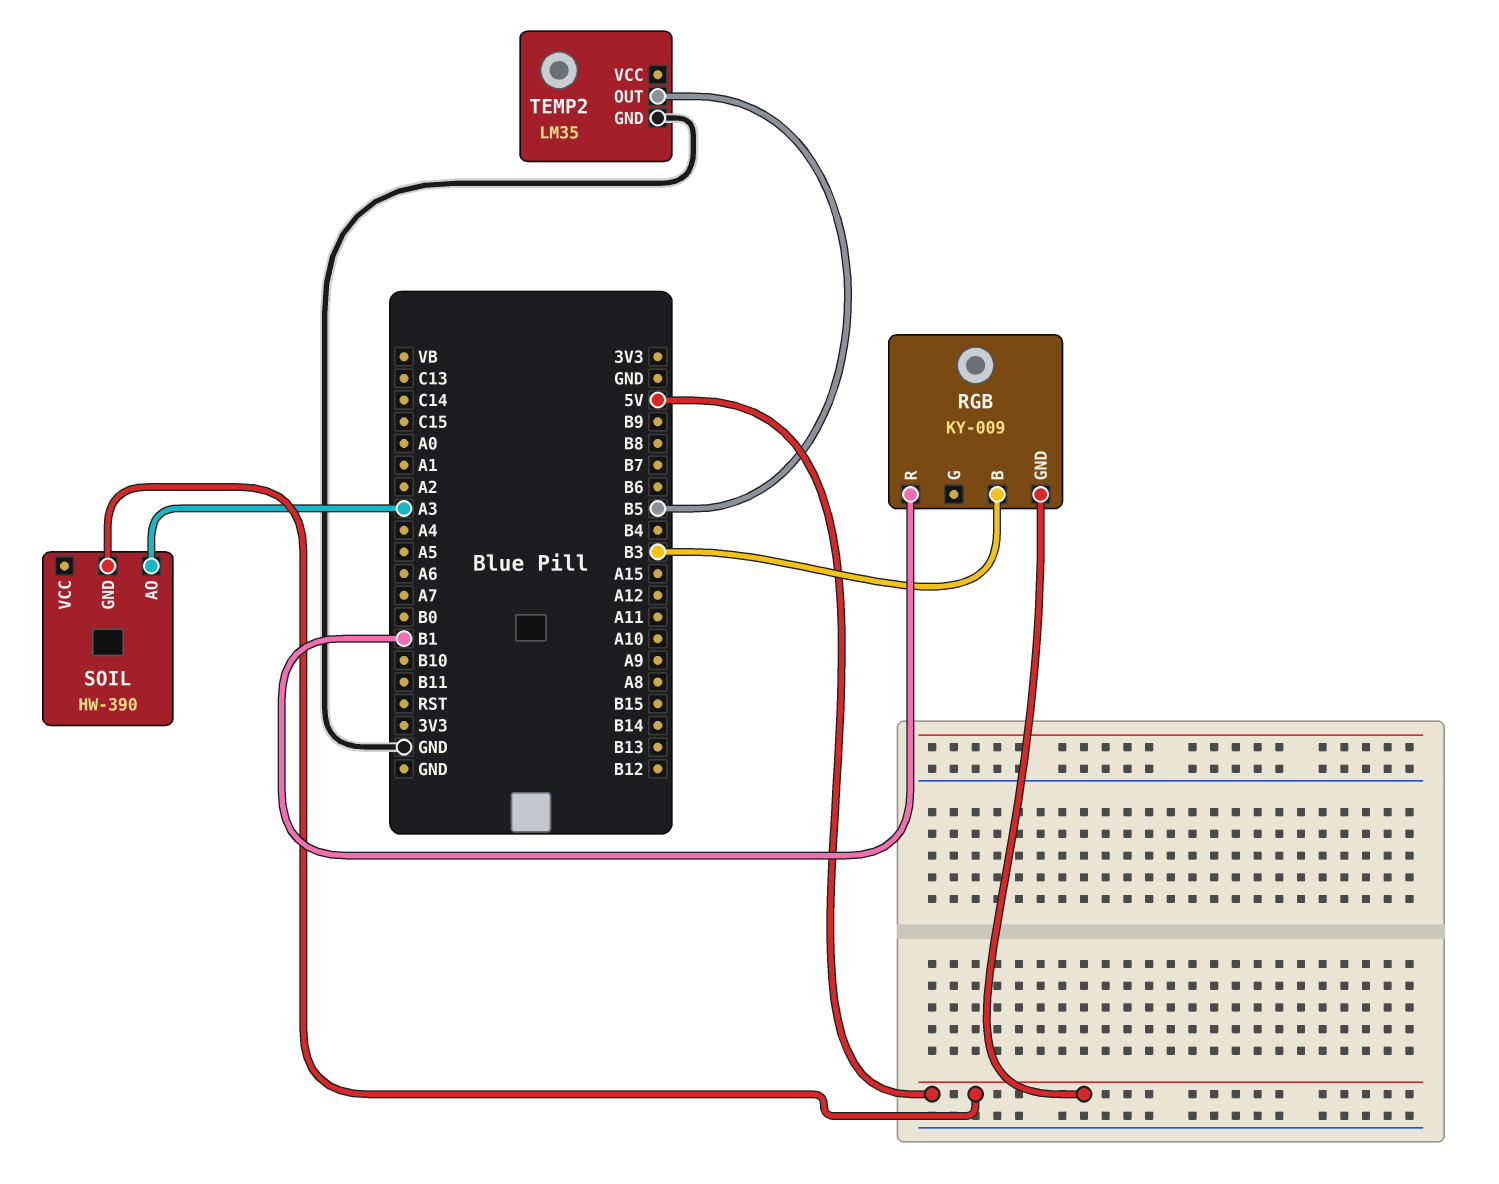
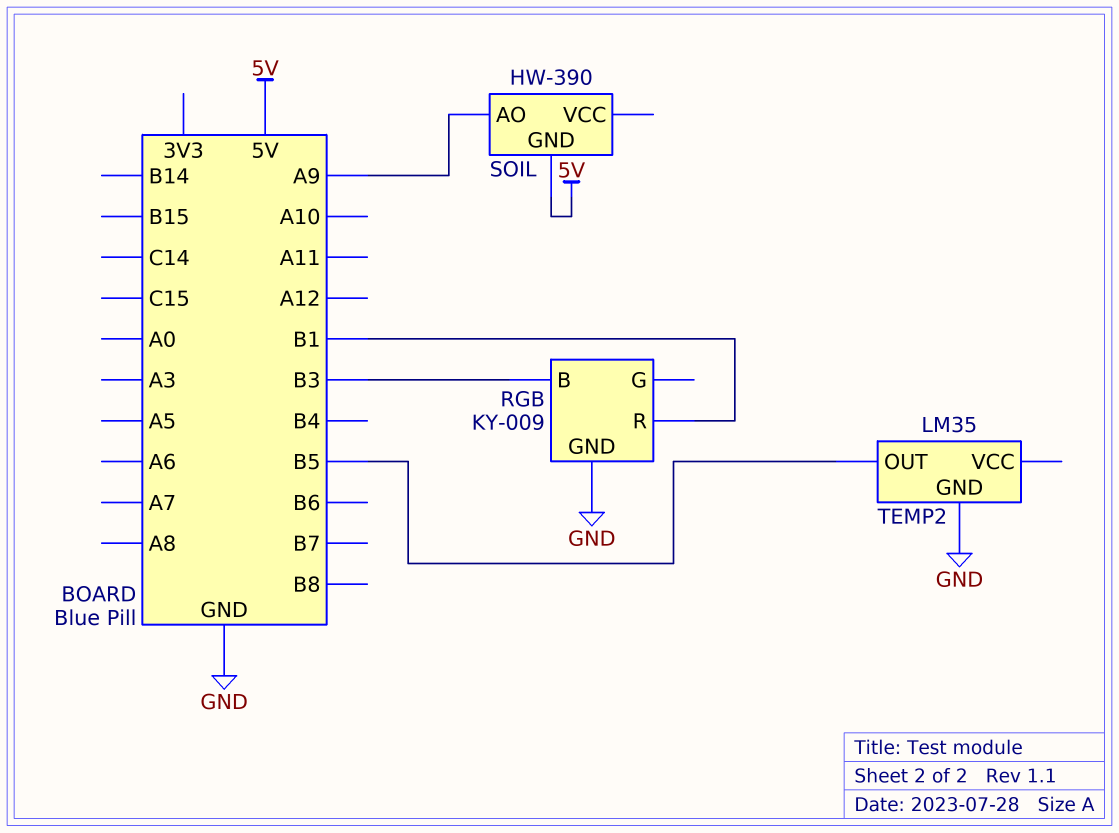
RGB pin GND: 5V -> GND
SOIL pin AO: A3 -> A9

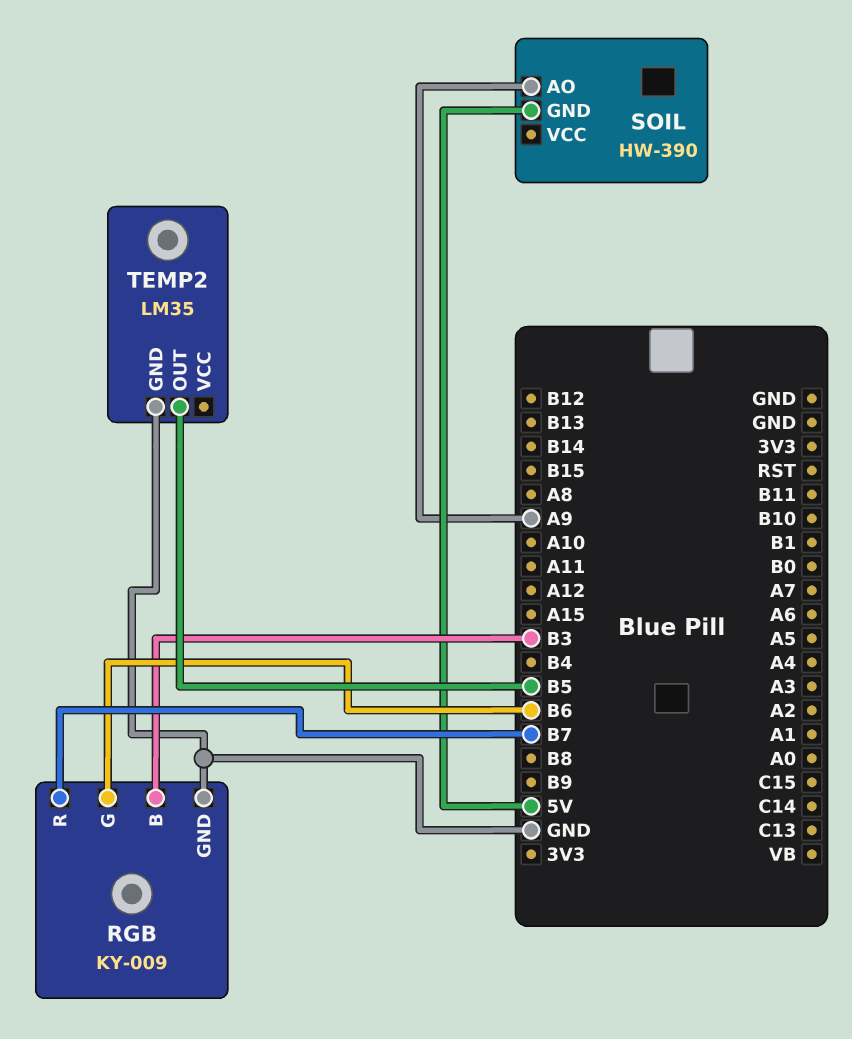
RGB pin G: none -> B6
RGB pin R: B1 -> B7

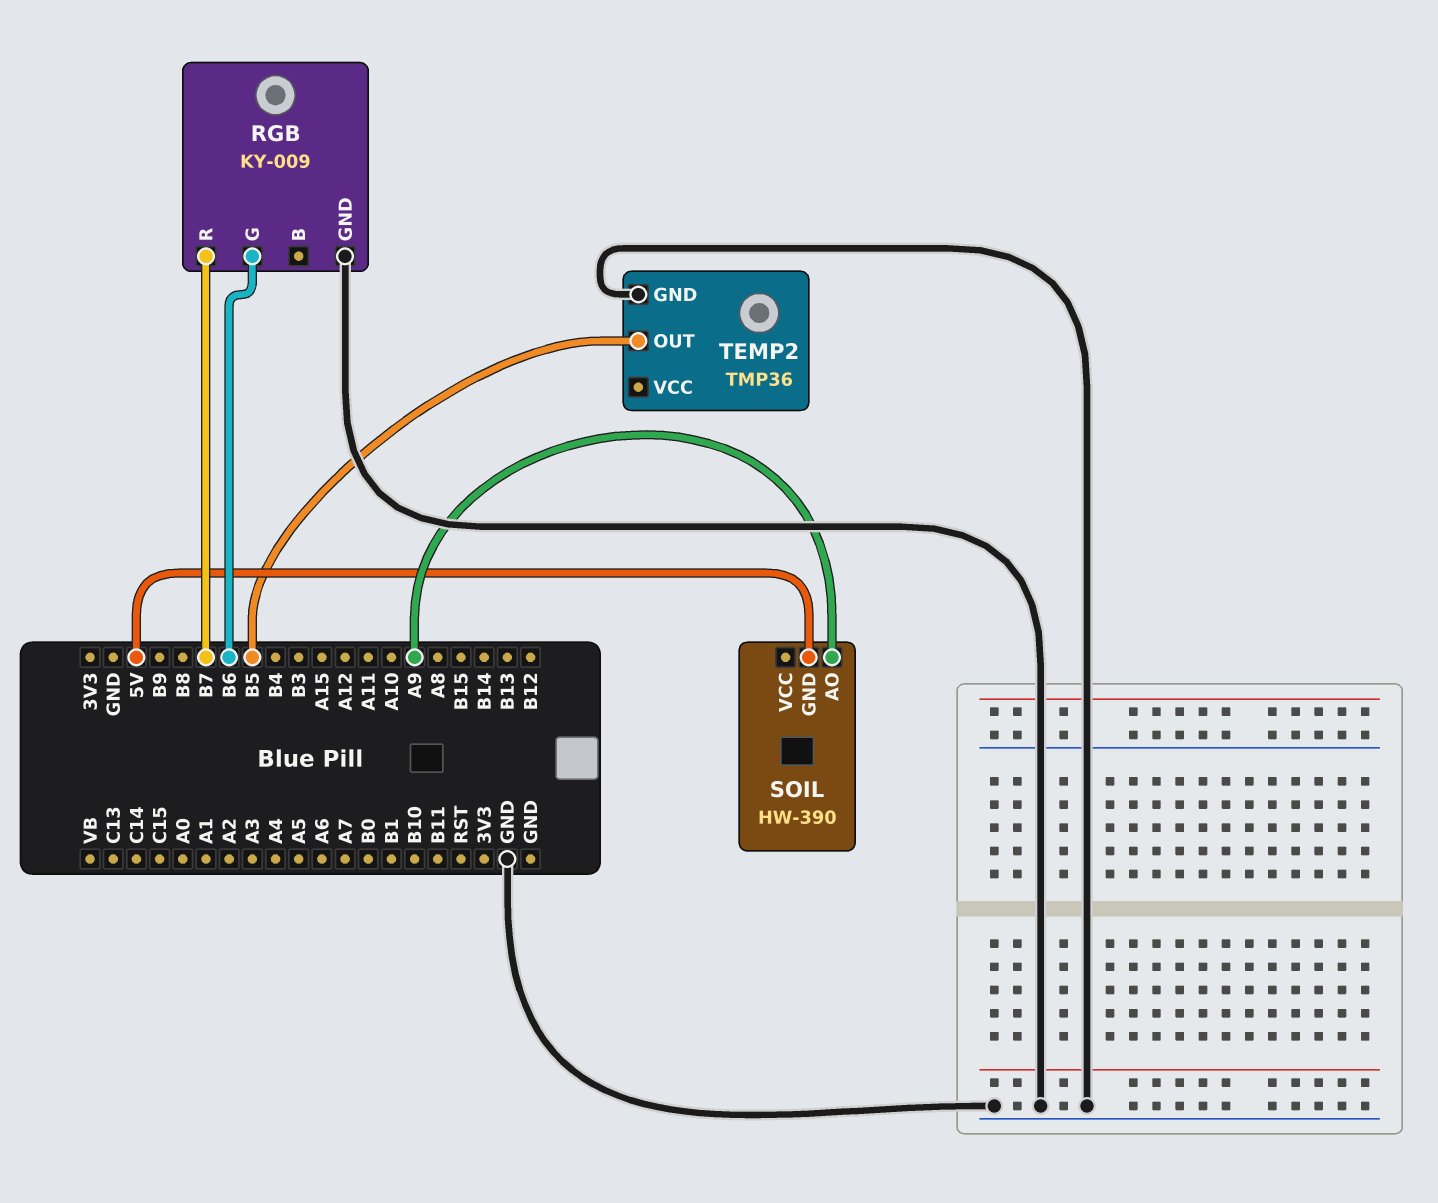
RGB pin B: B3 -> none
TEMP2: LM35 -> TMP36

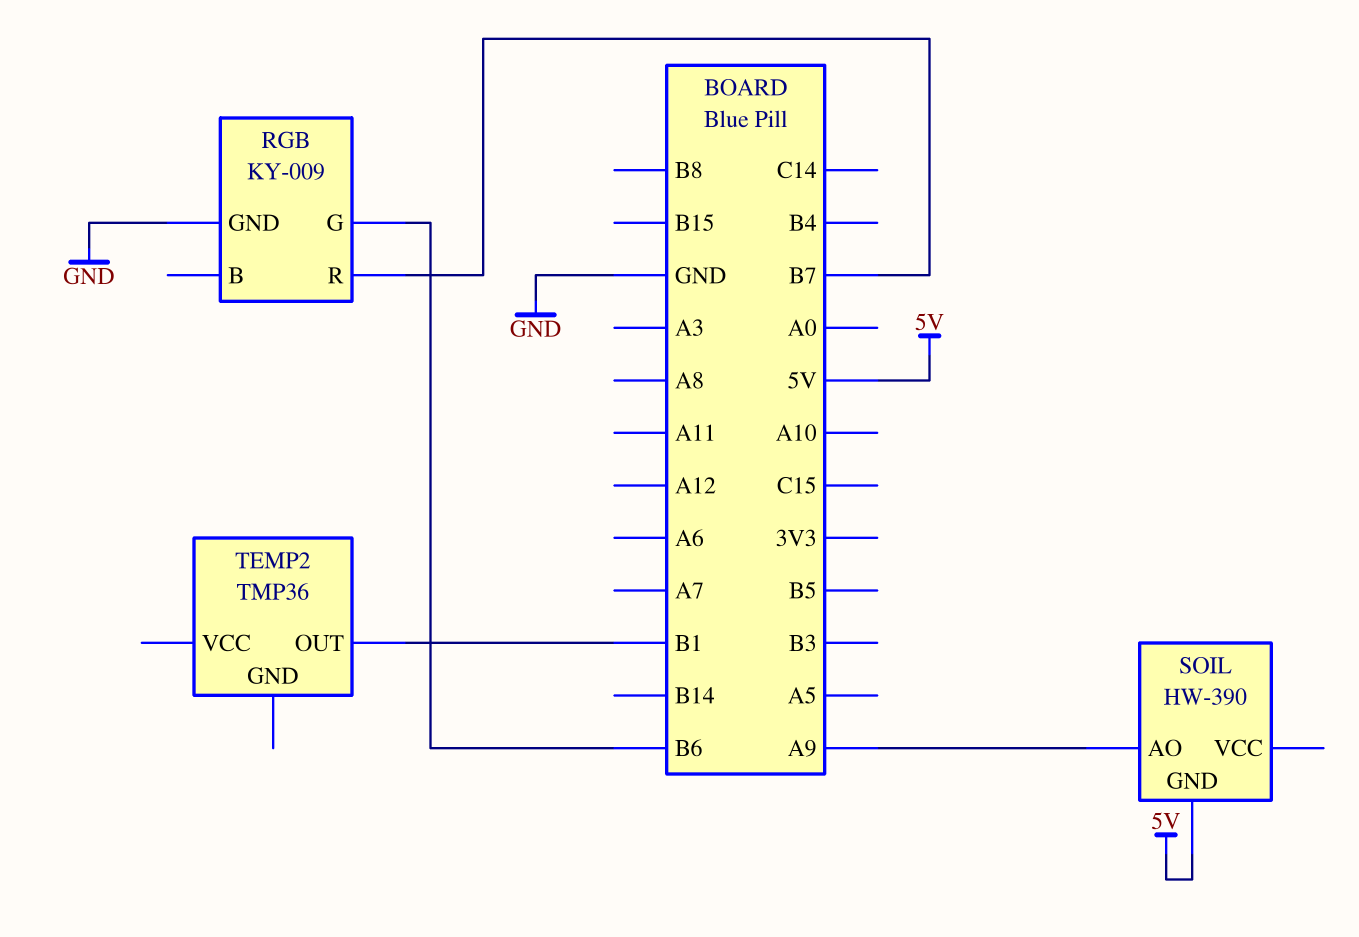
TEMP2 pin GND: GND -> none
TEMP2 pin OUT: B5 -> B1

